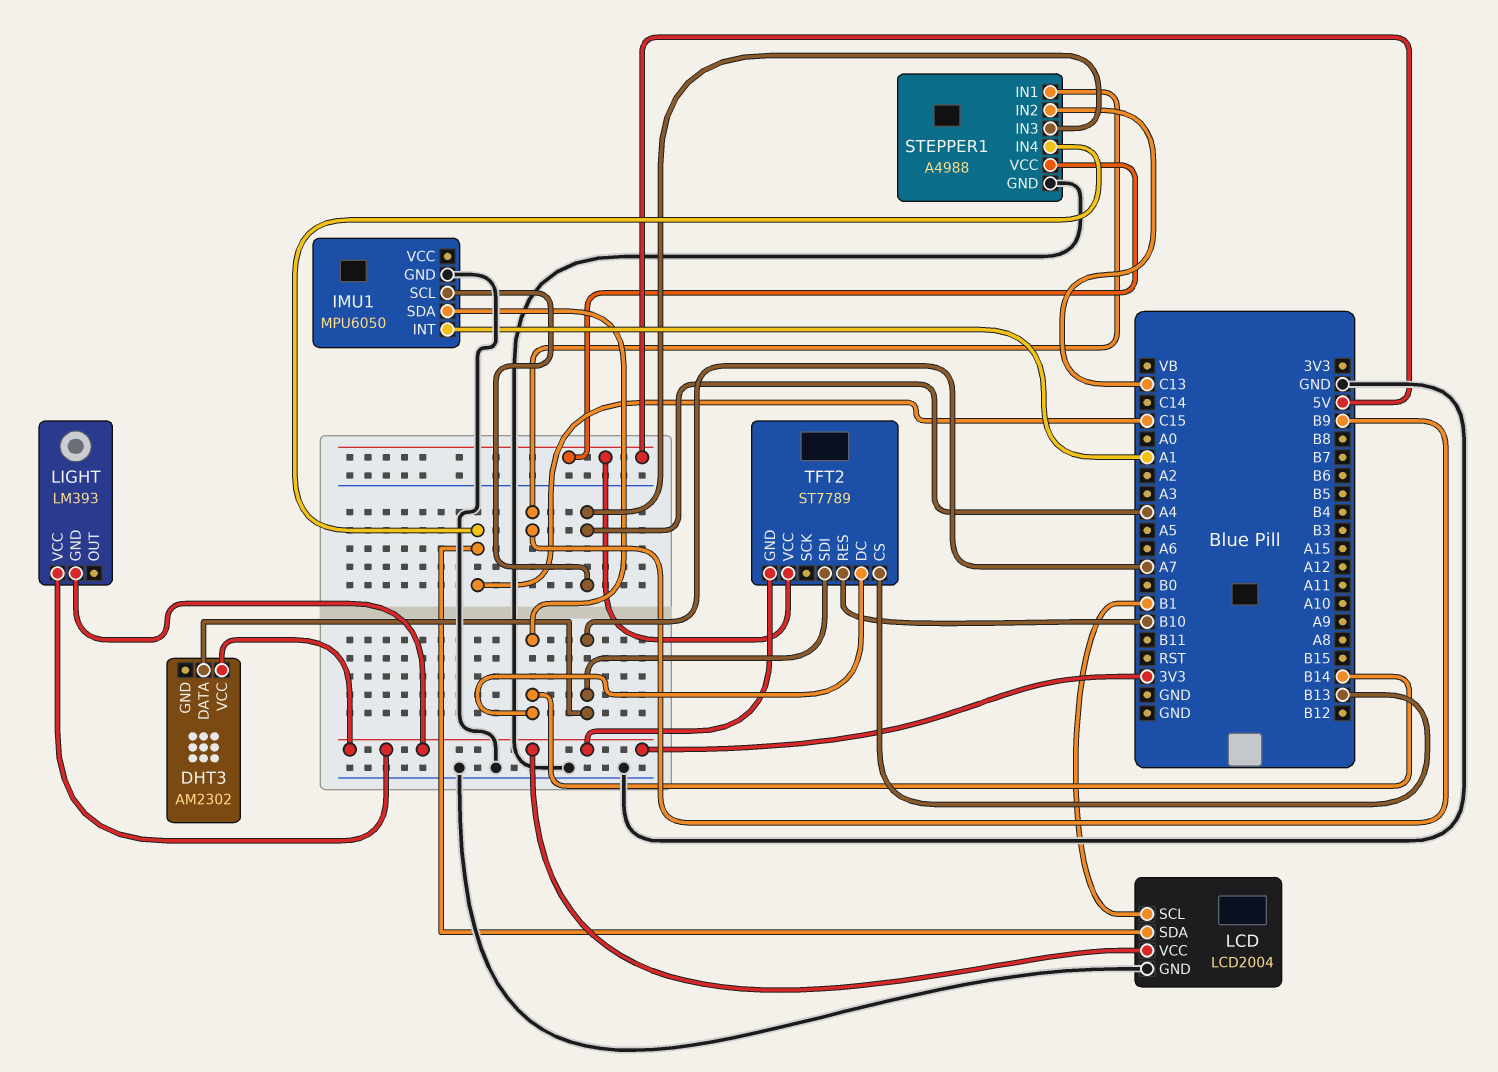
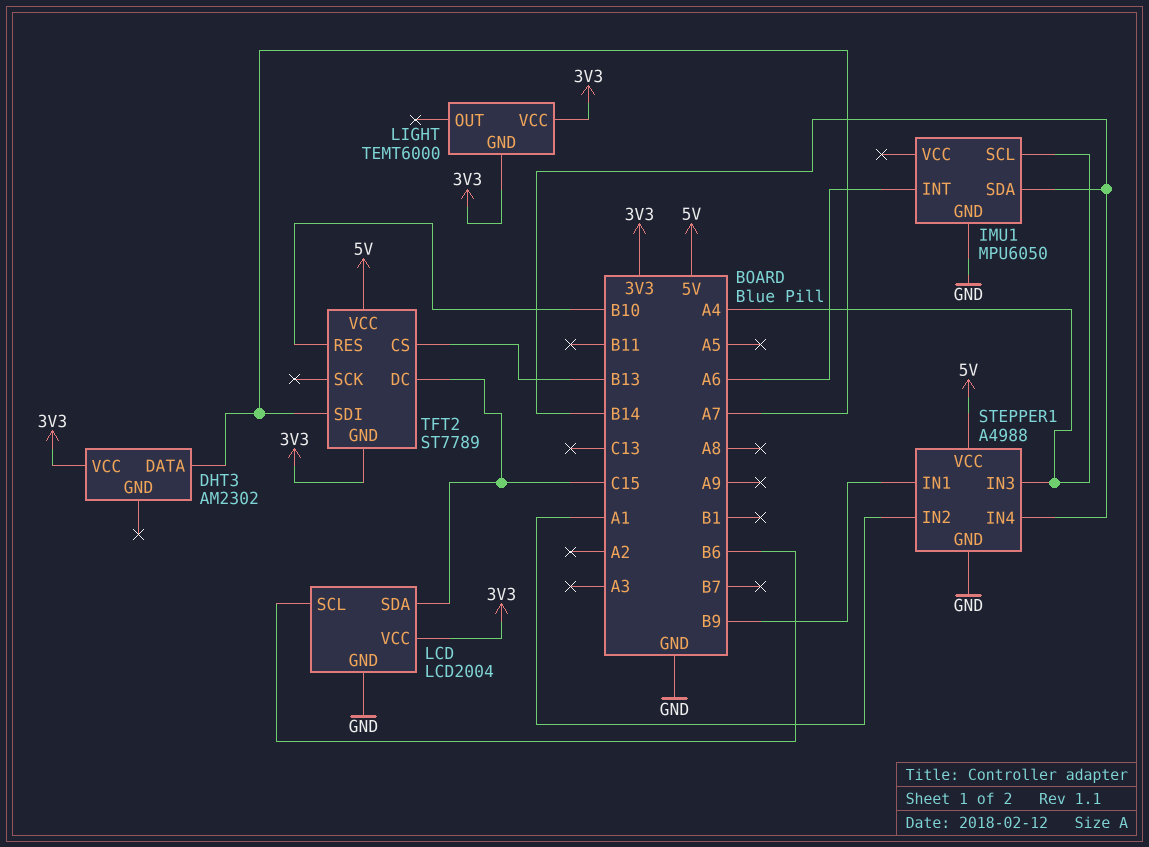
IMU1 pin INT: A1 -> A6
LCD pin SCL: B1 -> B6
LIGHT: LM393 -> TEMT6000
STEPPER1 pin IN2: C13 -> A1
STEPPER1 pin IN4: C15 -> B14
TFT2 pin DC: B14 -> C15

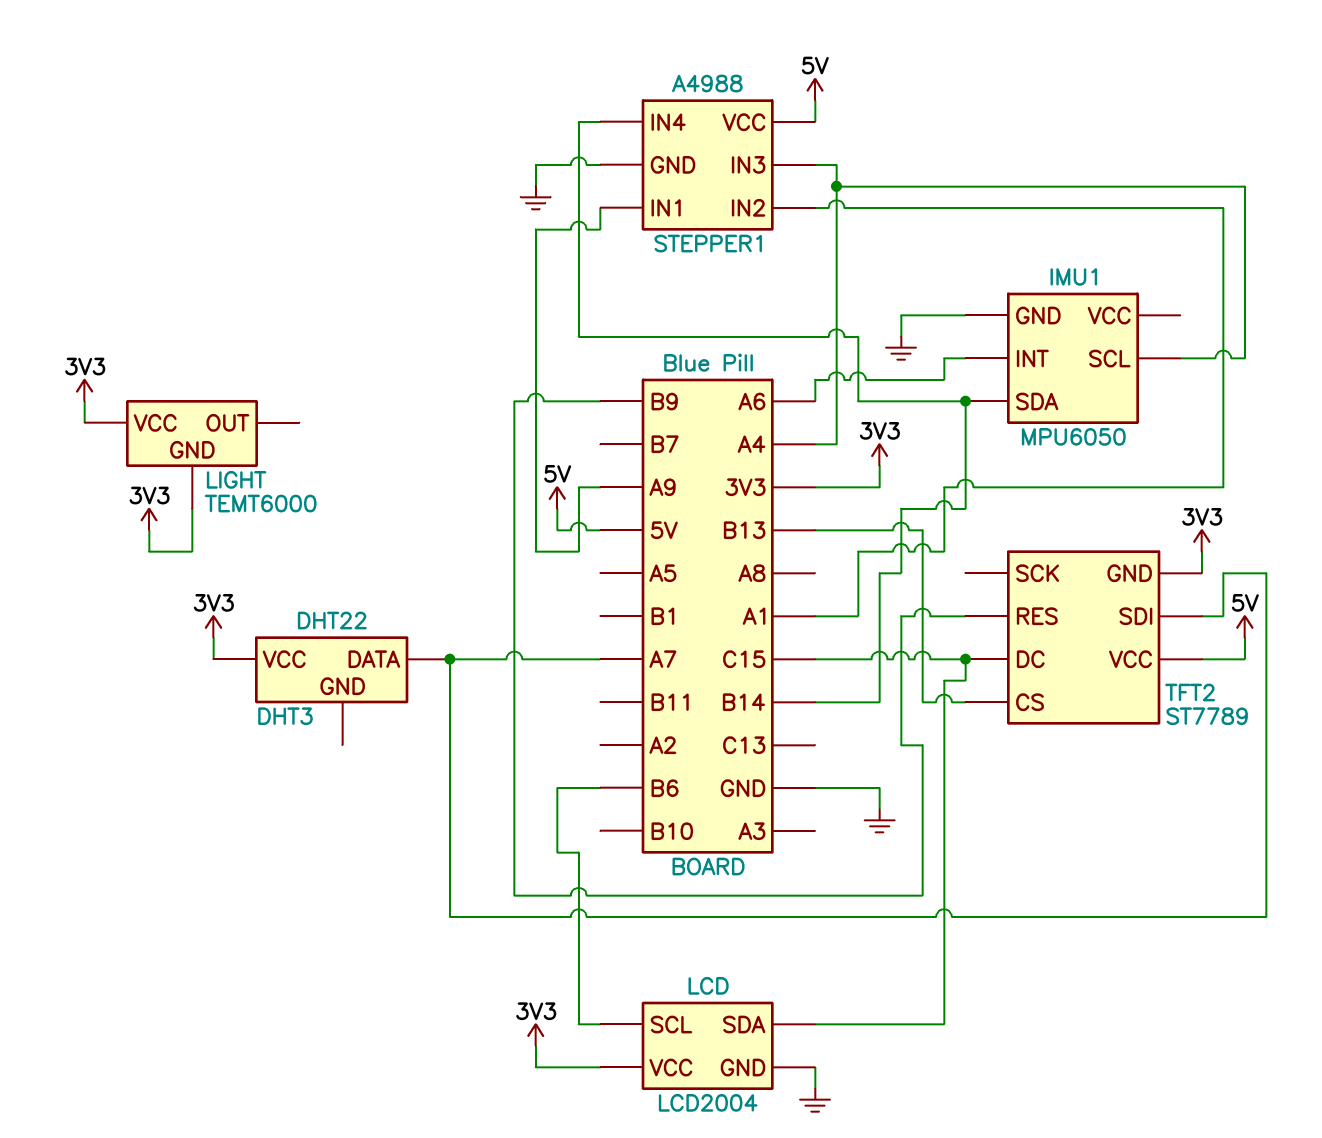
DHT3: AM2302 -> DHT22
STEPPER1 pin IN1: B9 -> A9
TFT2 pin RES: B10 -> B9

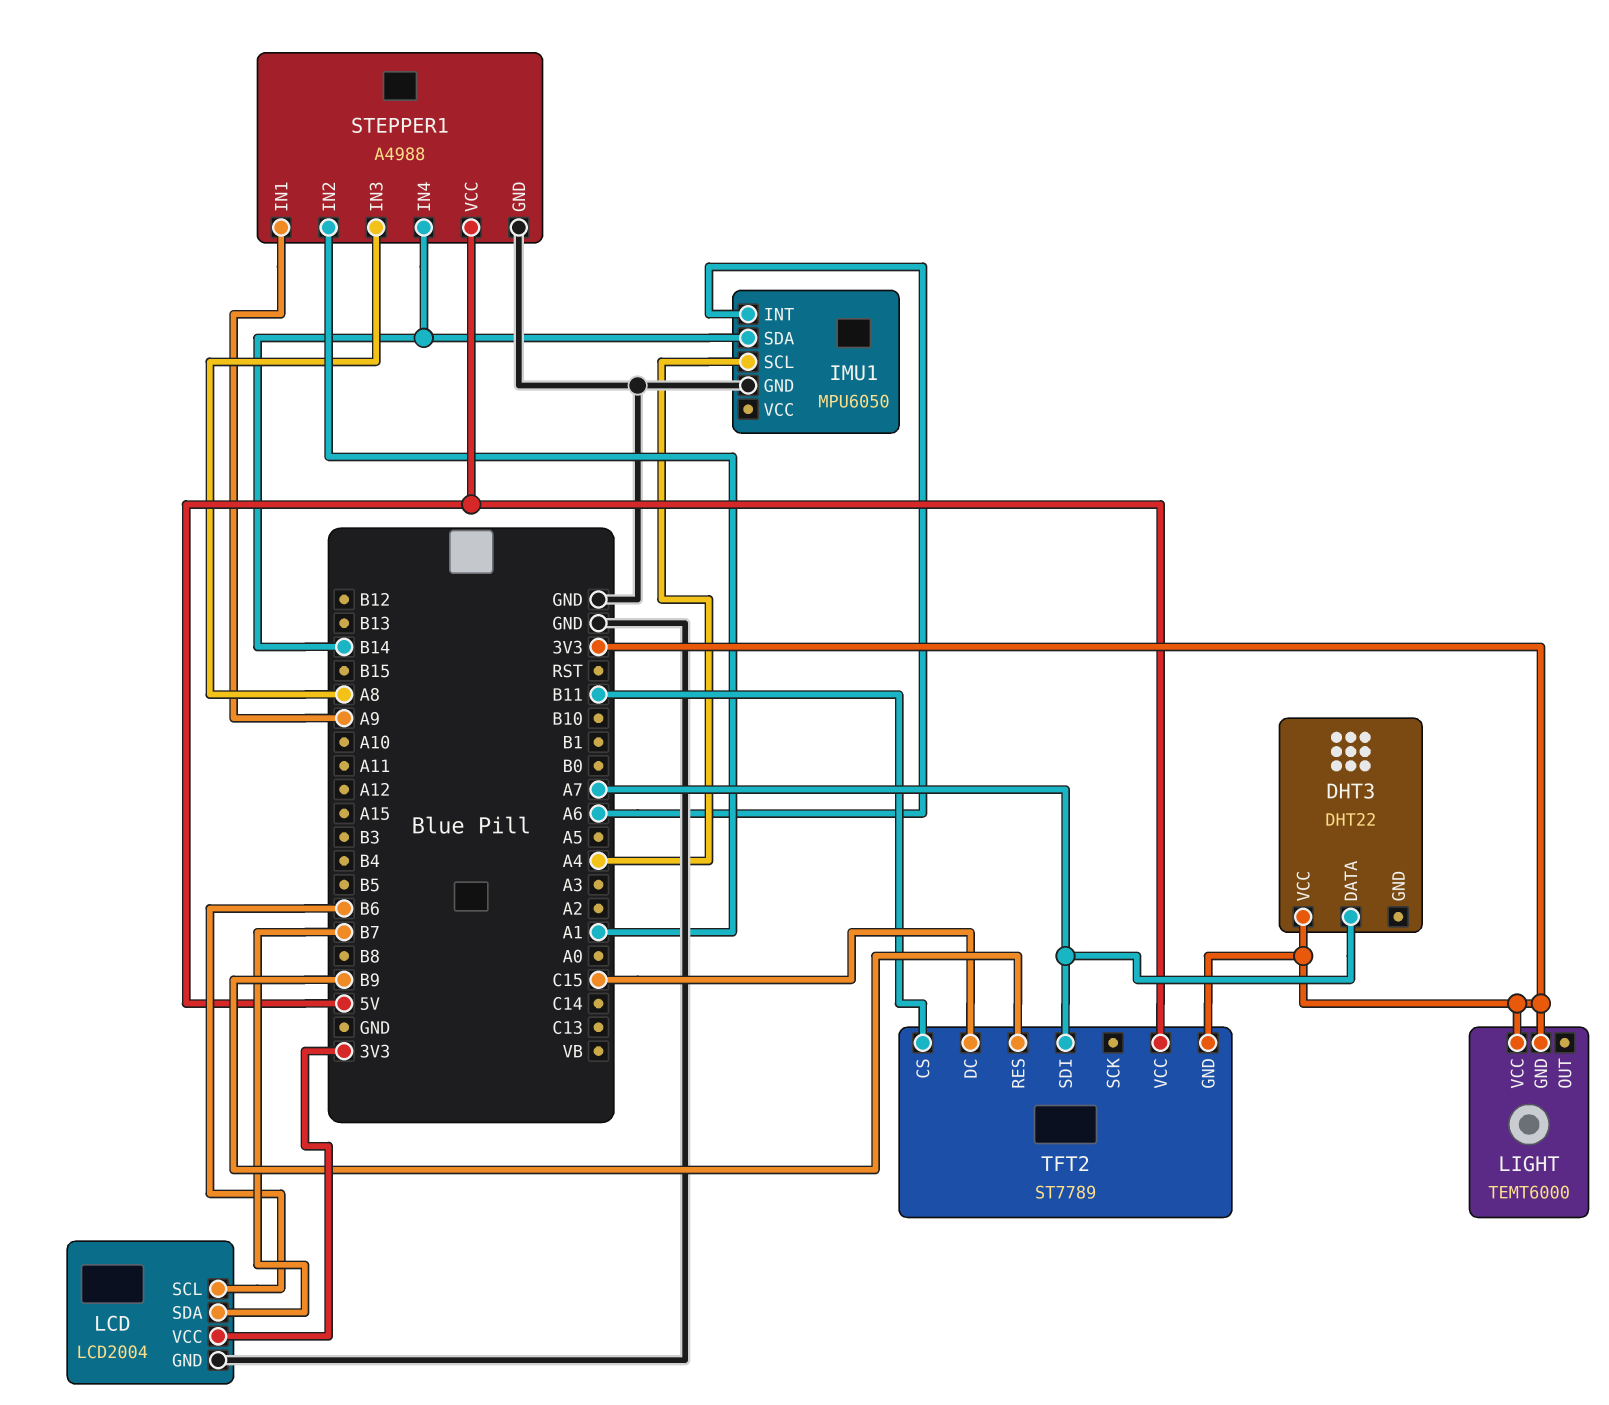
LCD pin SDA: C15 -> B7
STEPPER1 pin IN3: A4 -> A8
TFT2 pin CS: B13 -> B11

